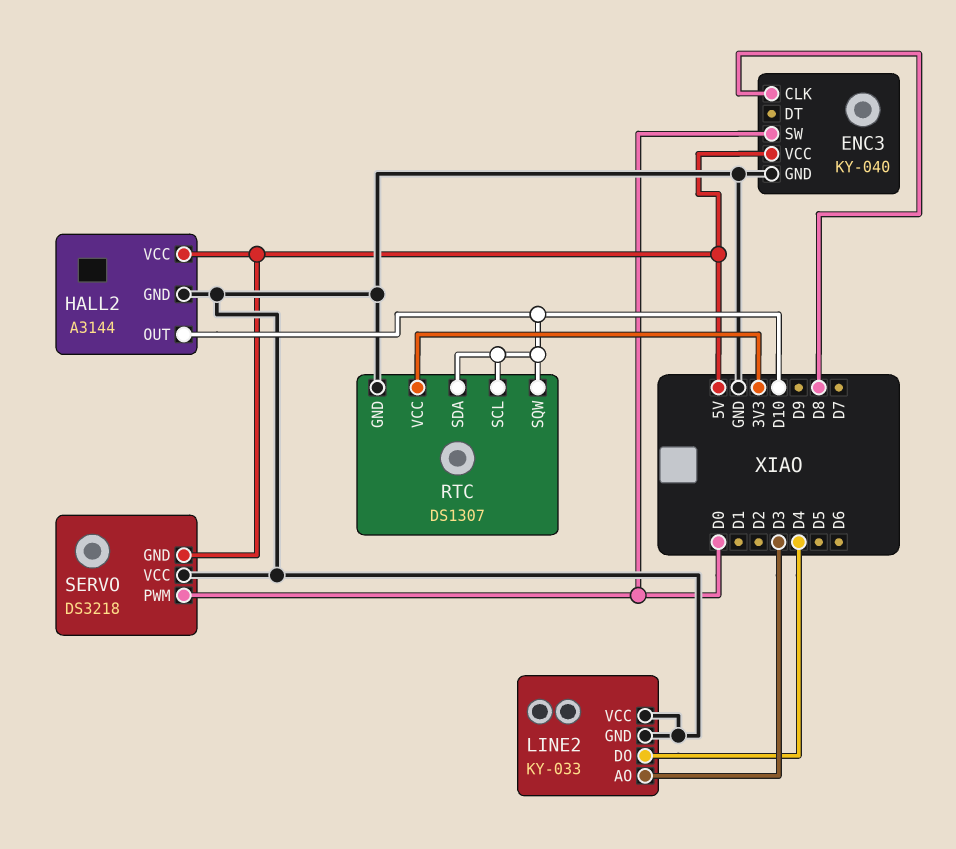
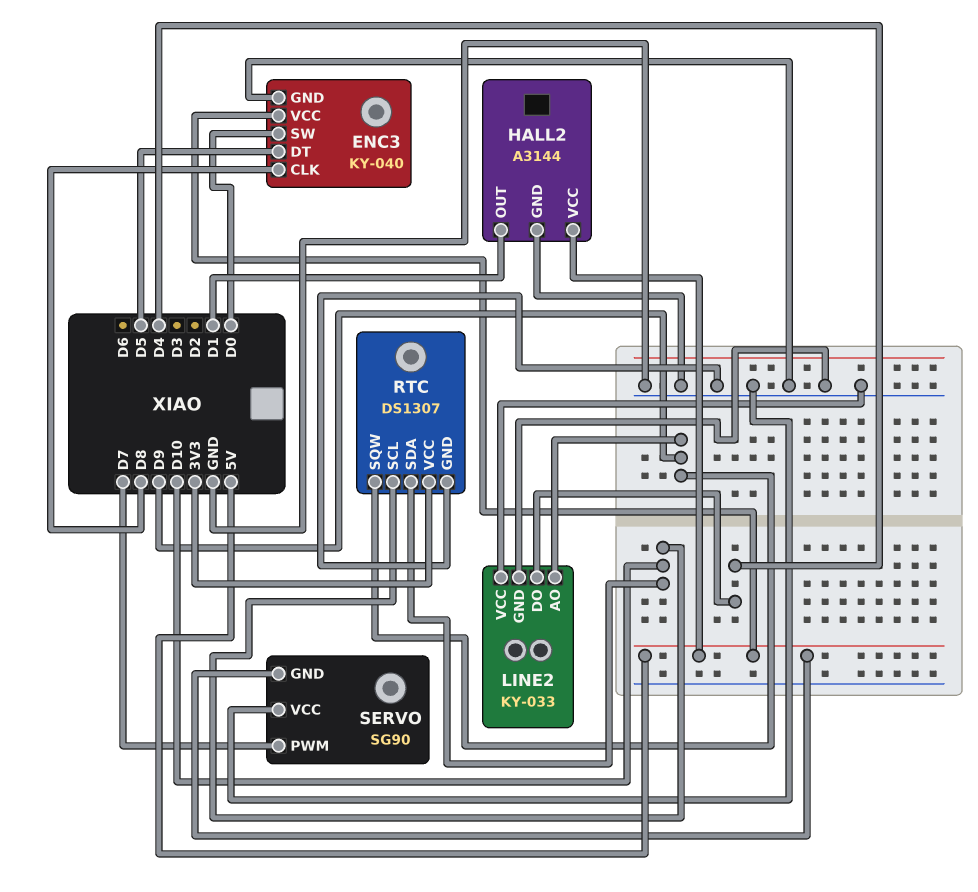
ENC3 pin DT: none -> D5
HALL2 pin OUT: D10 -> D1
LINE2 pin AO: D3 -> D9
RTC pin SQW: D10 -> D9
SERVO: DS3218 -> SG90
SERVO pin PWM: D0 -> D7

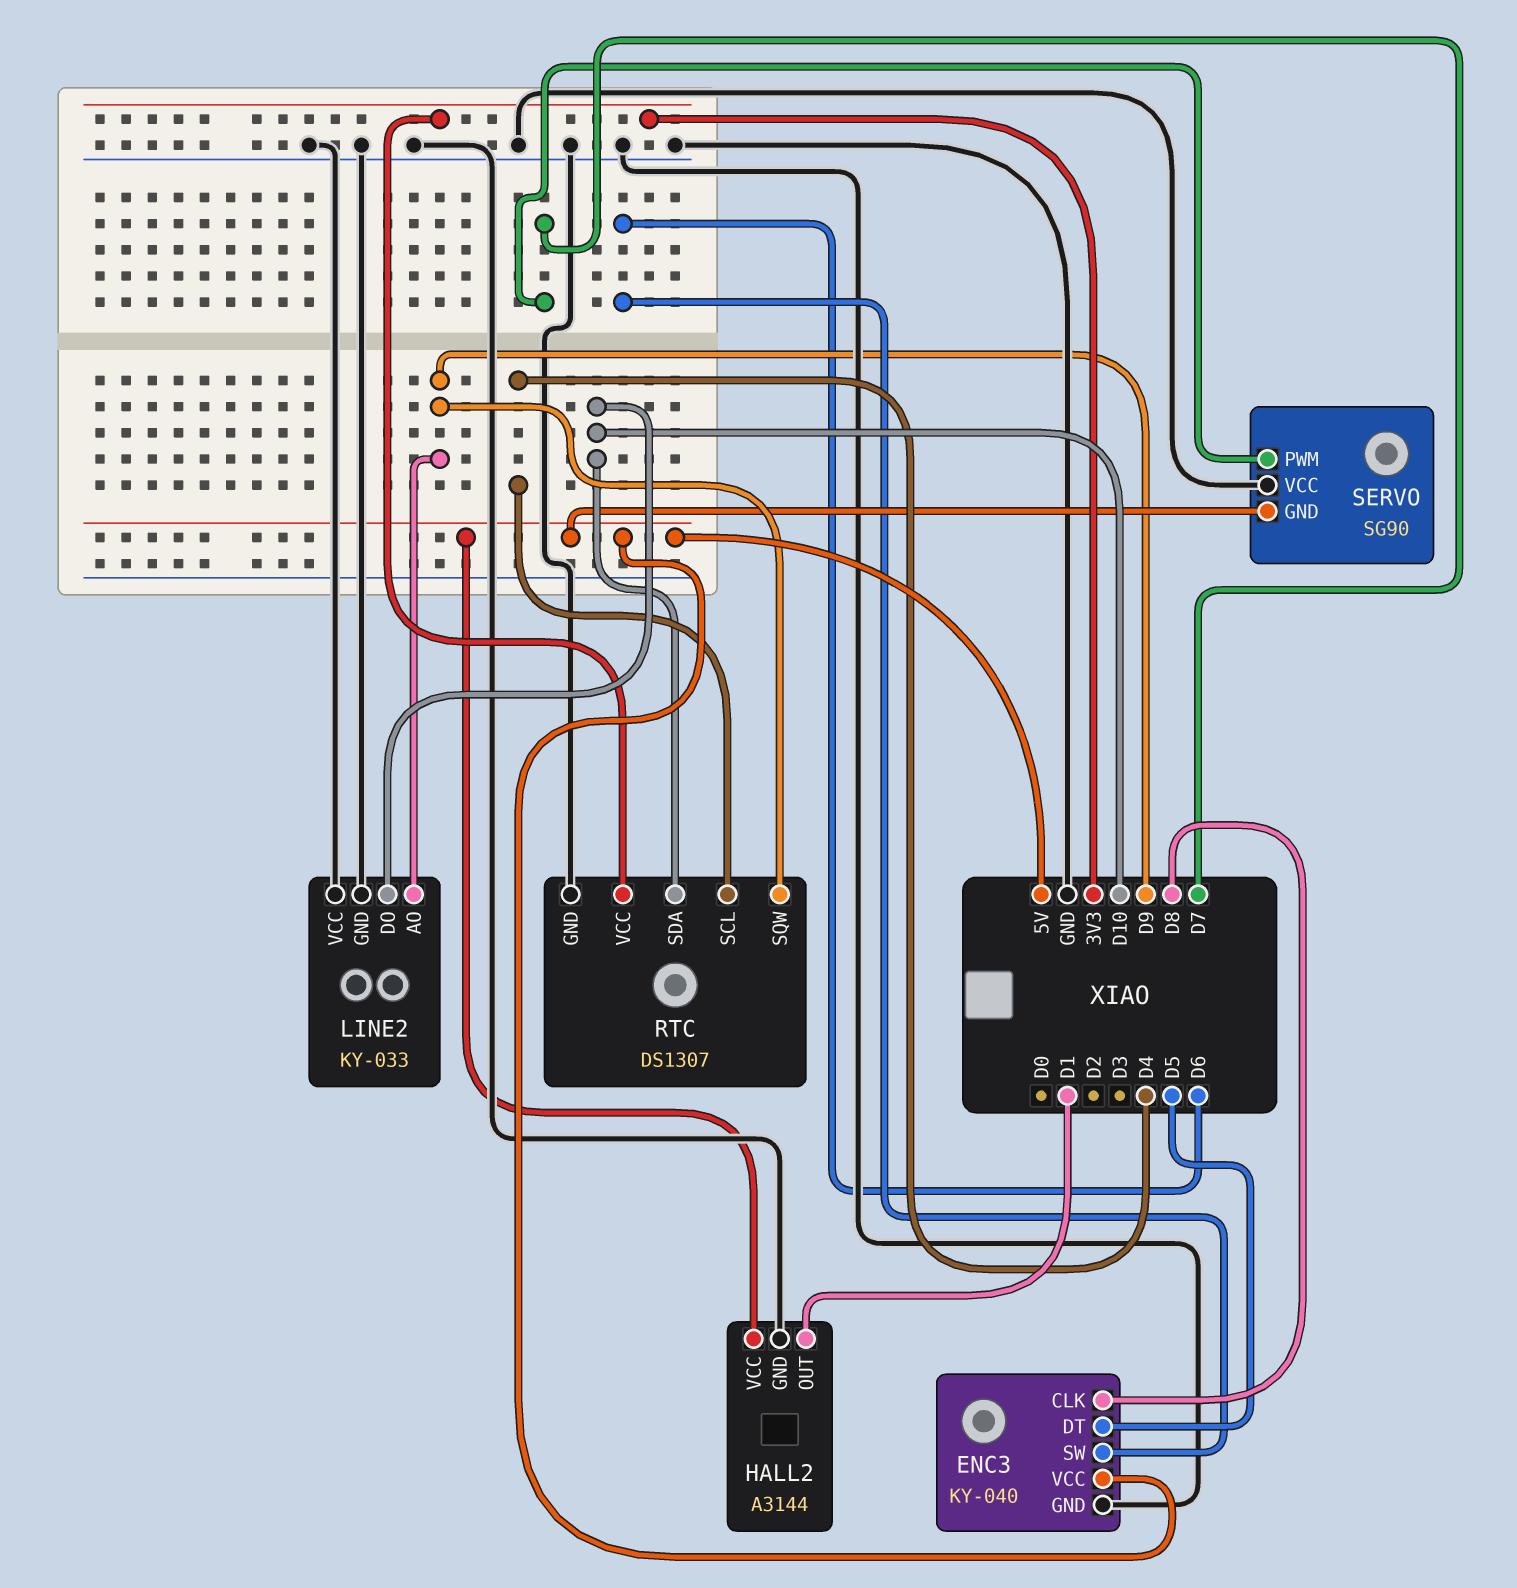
ENC3 pin SW: D0 -> D6
LINE2 pin DO: D4 -> D10
RTC pin SCL: D10 -> D4

